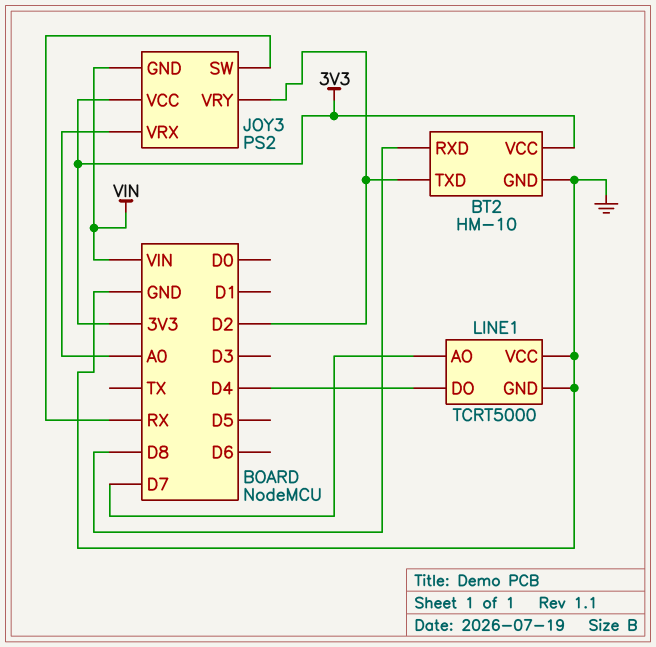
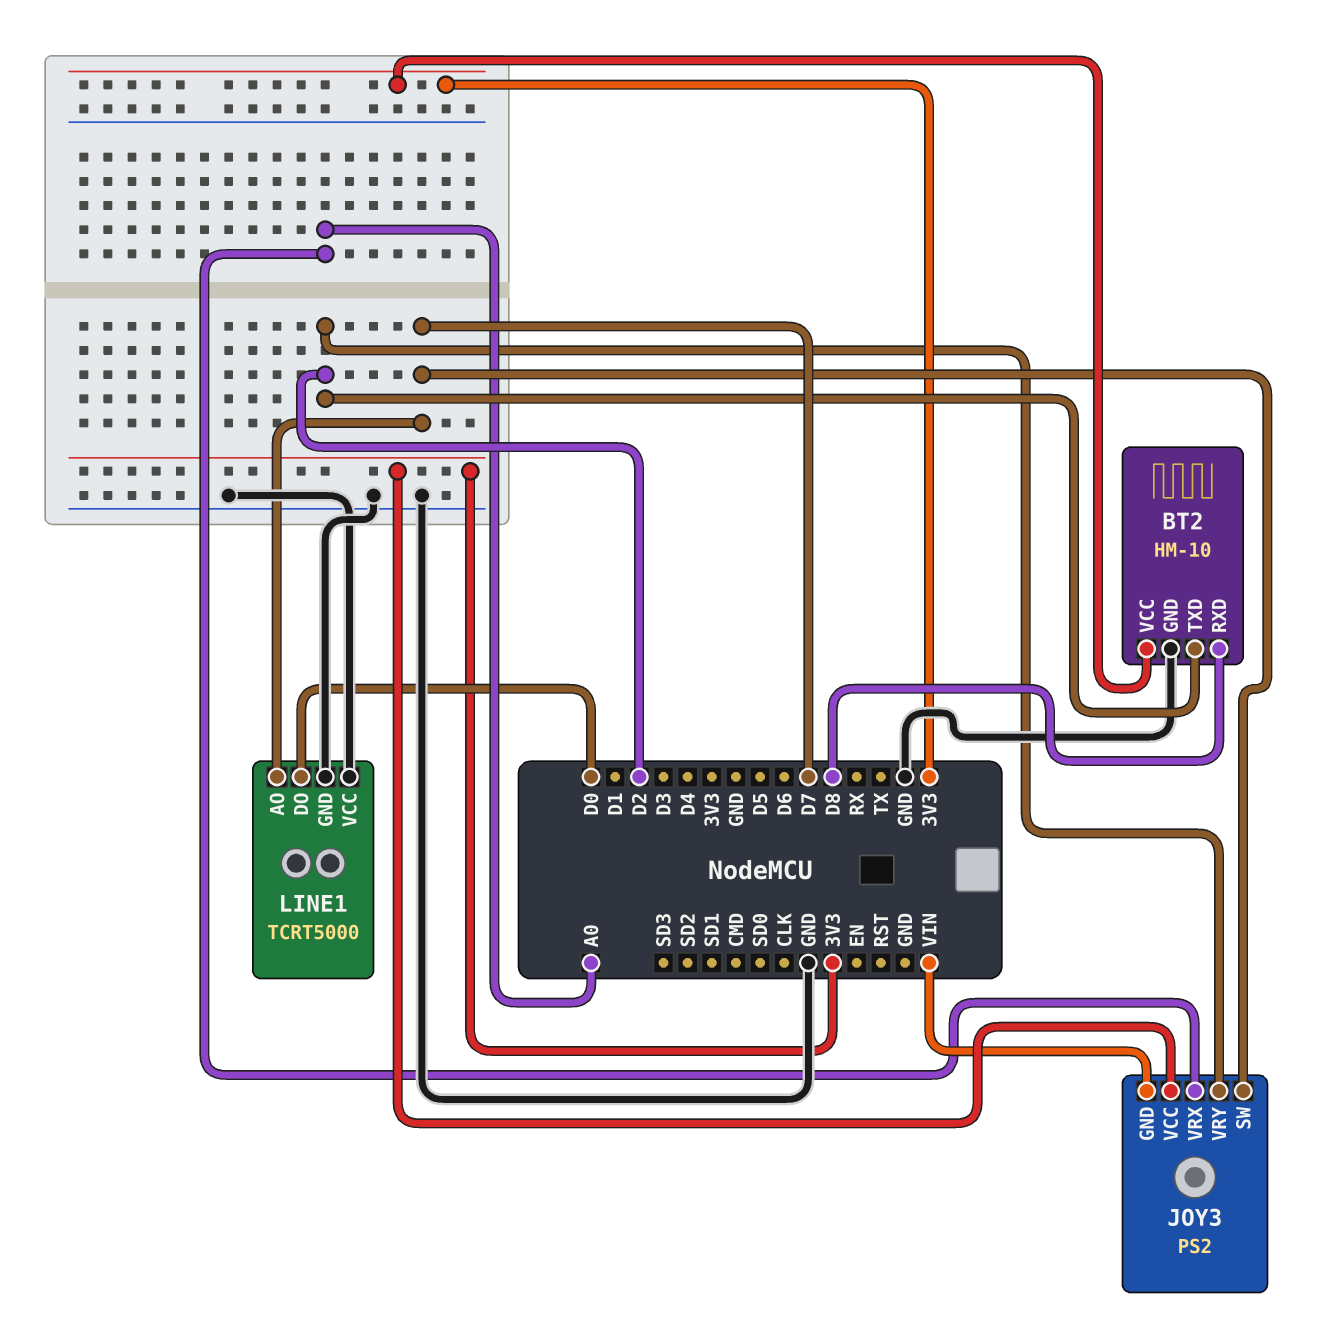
JOY3 pin SW: RX -> D7
LINE1 pin DO: D4 -> D0

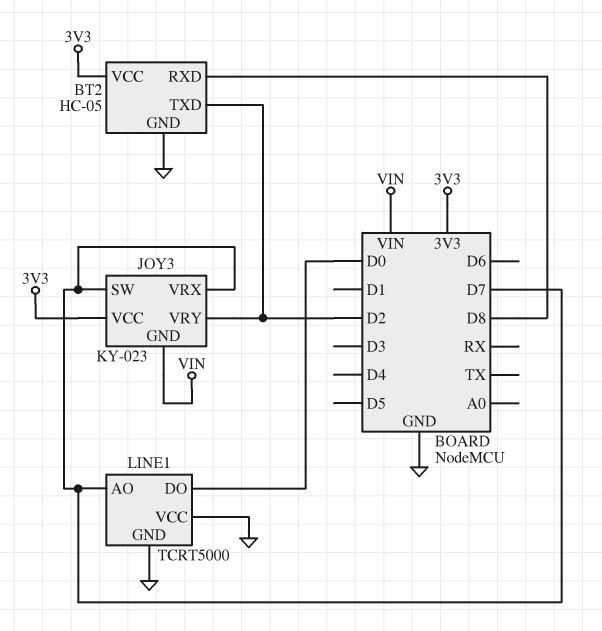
BT2: HM-10 -> HC-05
JOY3: PS2 -> KY-023
JOY3 pin VRX: A0 -> D7

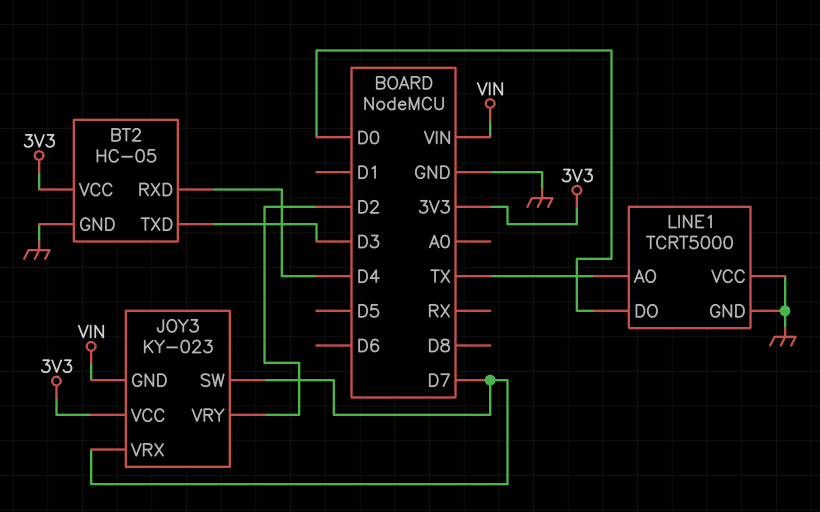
BT2 pin RXD: D8 -> D4
BT2 pin TXD: D2 -> D3
LINE1 pin AO: D7 -> TX

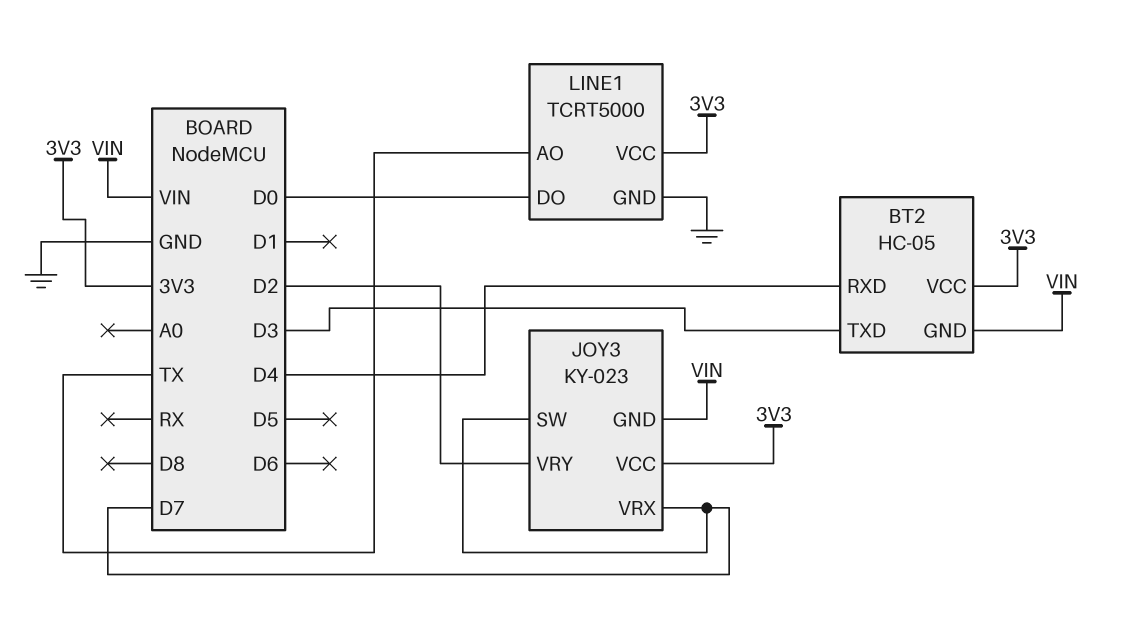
BT2 pin GND: GND -> VIN
LINE1 pin VCC: GND -> 3V3

